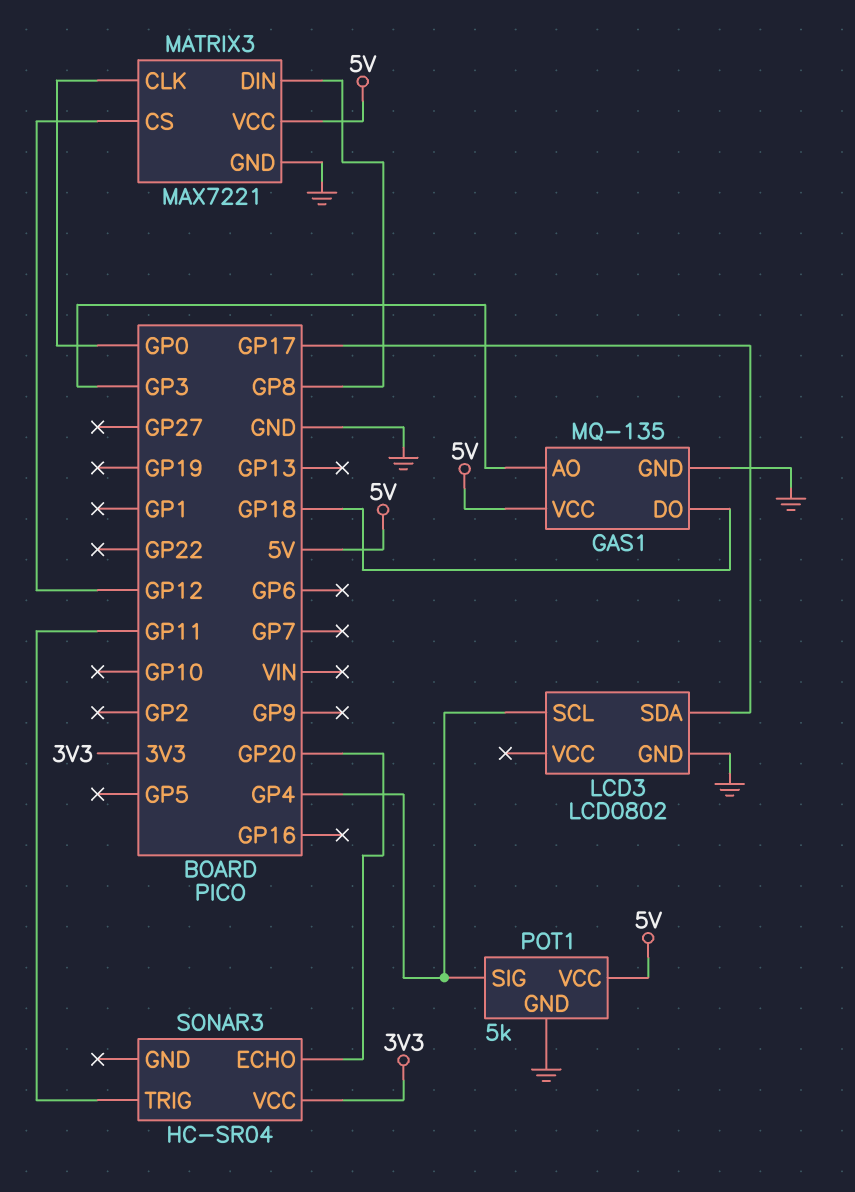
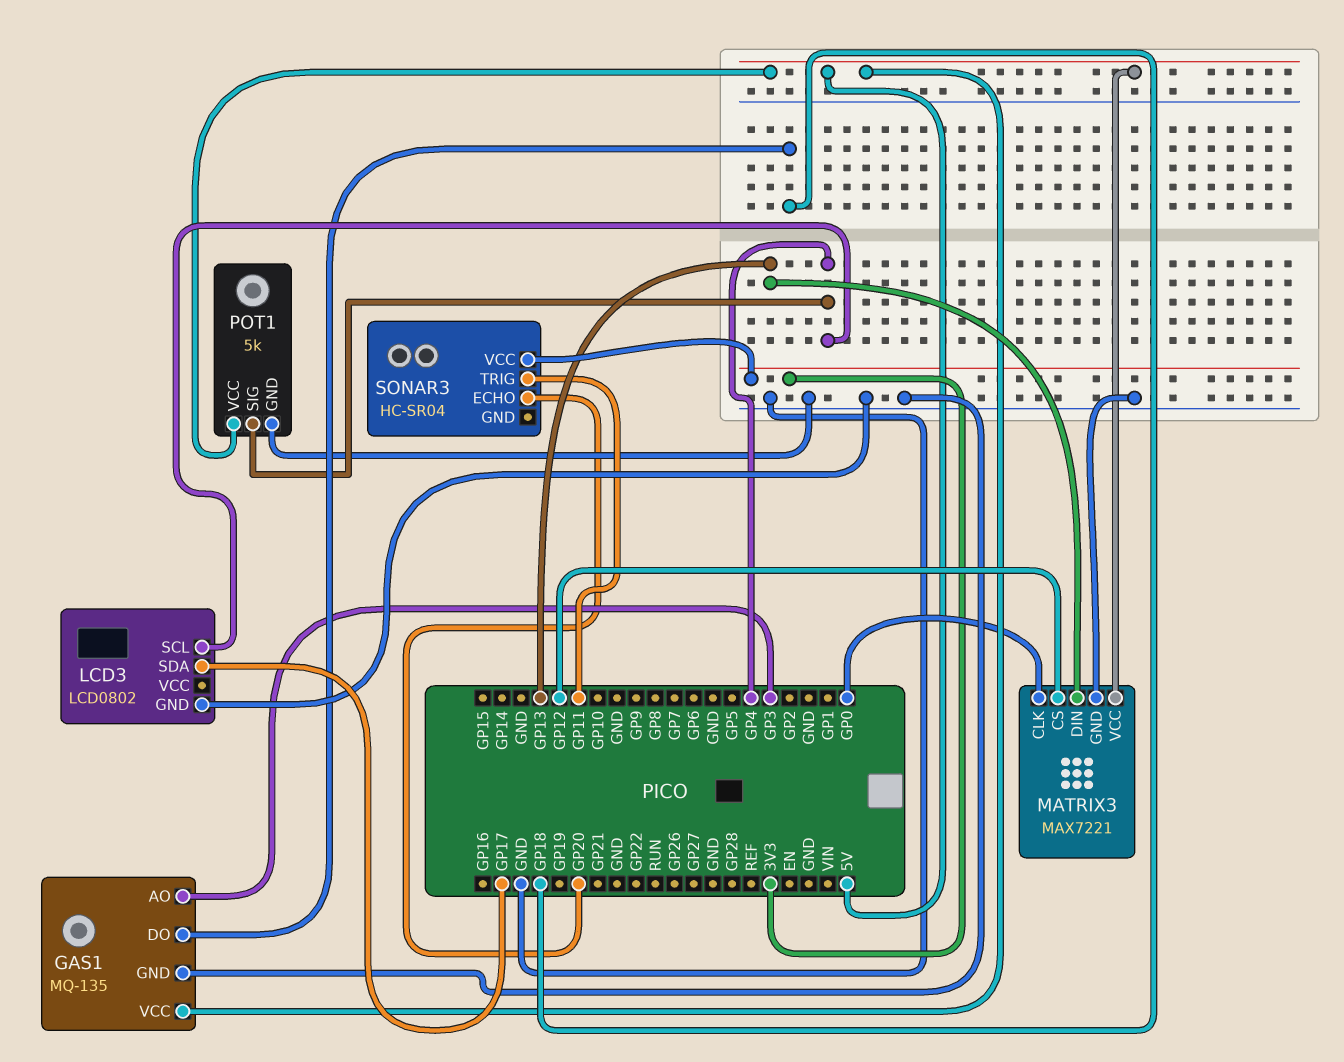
MATRIX3 pin DIN: GP8 -> GP13

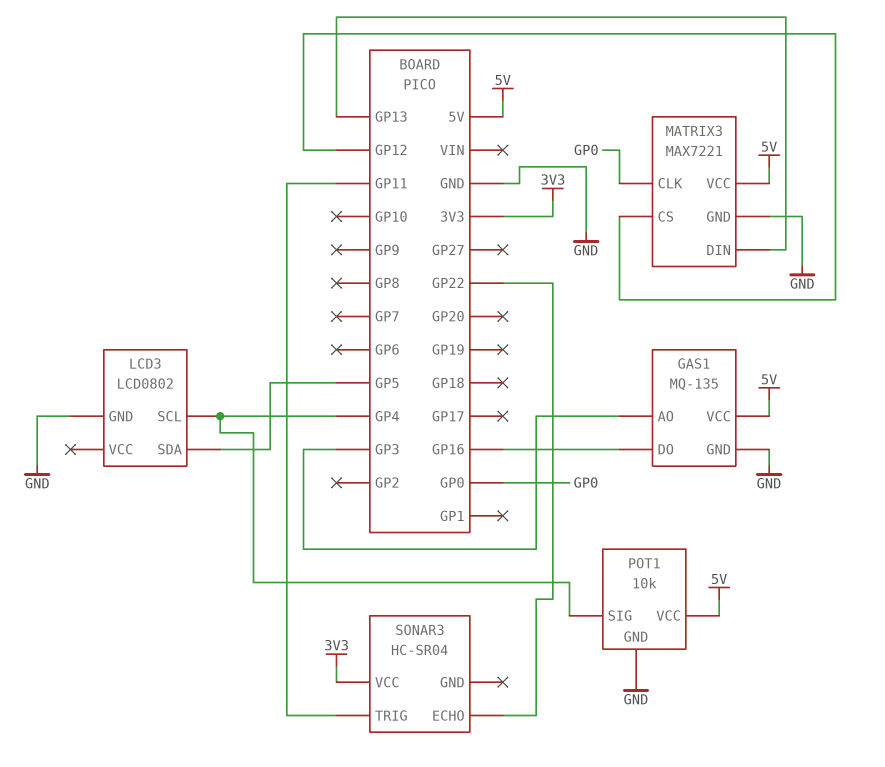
GAS1 pin DO: GP18 -> GP16
LCD3 pin SDA: GP17 -> GP5
POT1: 5k -> 10k
SONAR3 pin ECHO: GP20 -> GP22

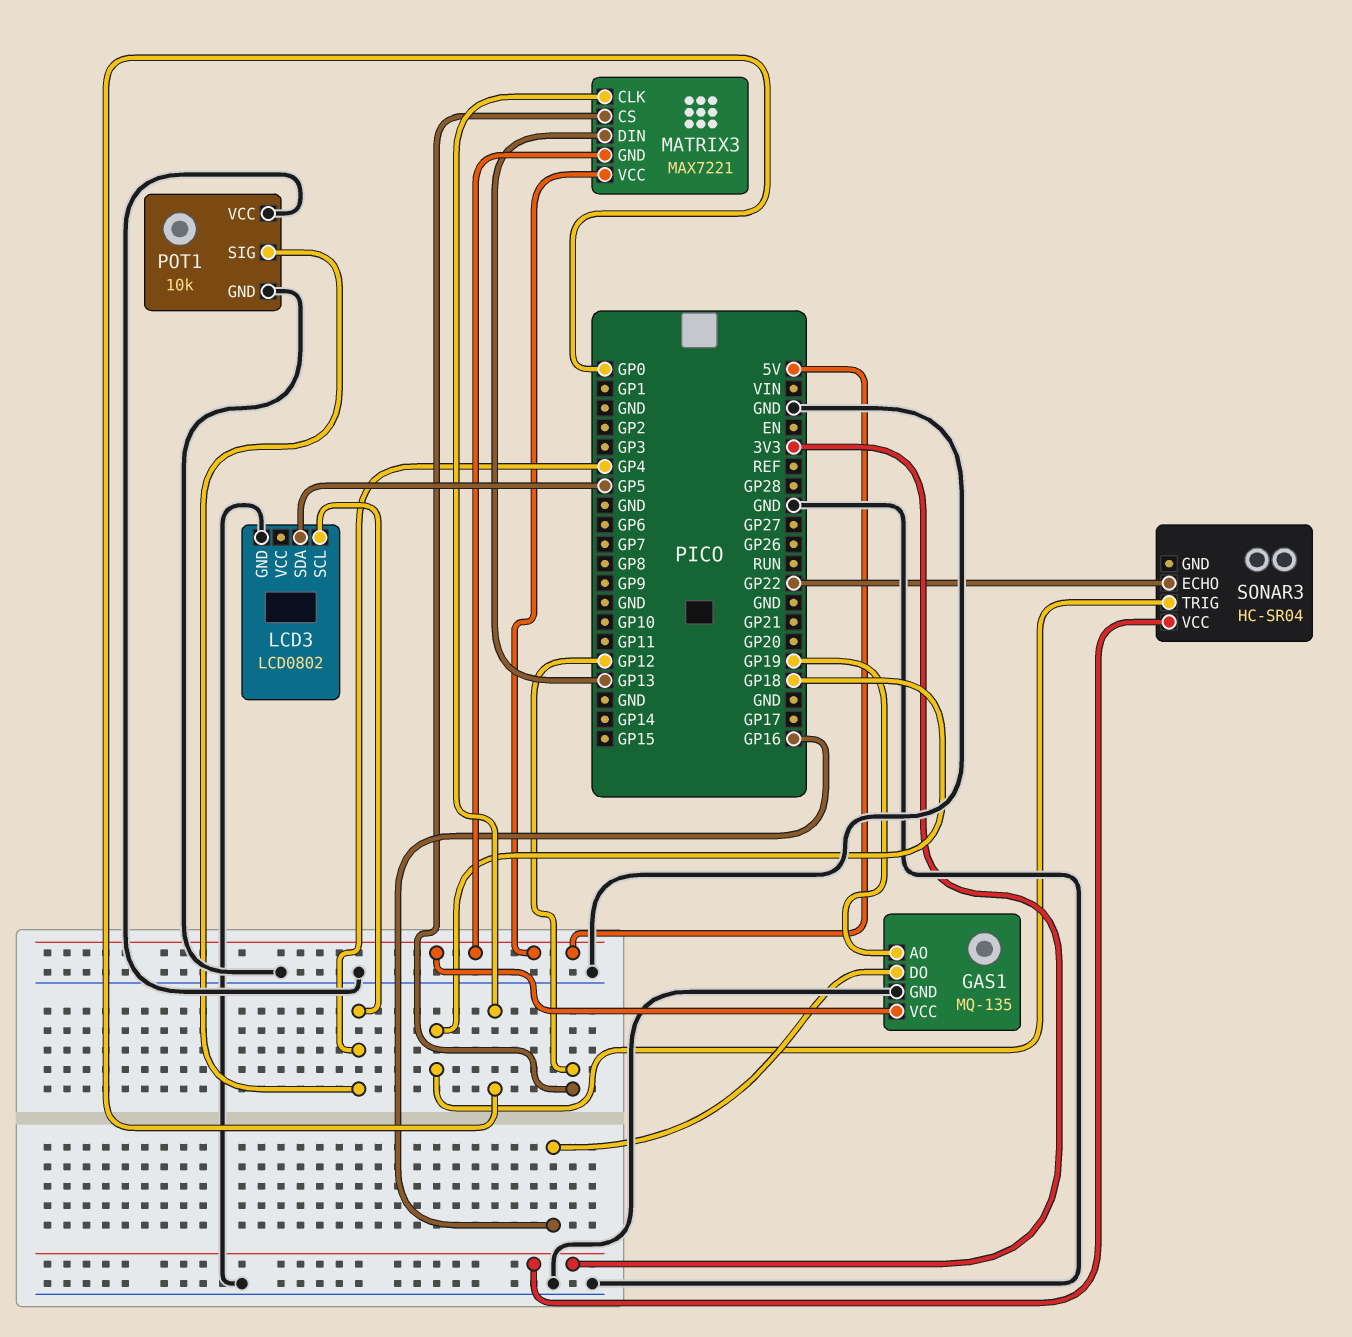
GAS1 pin AO: GP3 -> GP19
MATRIX3 pin GND: GND -> 5V
POT1 pin VCC: 5V -> GND
SONAR3 pin TRIG: GP11 -> GP18

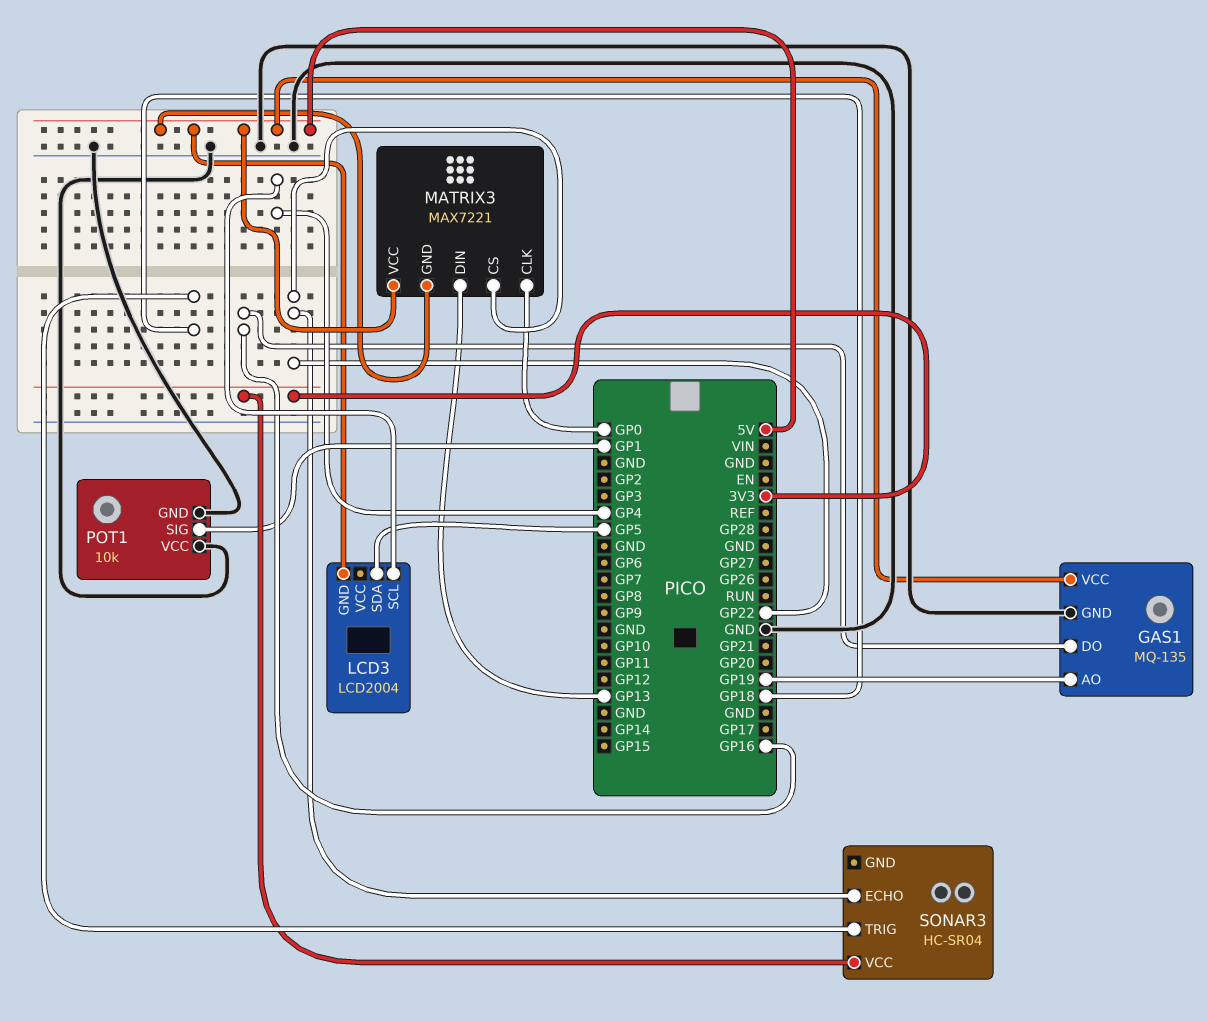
LCD3: LCD0802 -> LCD2004
LCD3 pin GND: GND -> 5V
MATRIX3 pin CS: GP12 -> GP22
POT1 pin SIG: GP4 -> GP1

